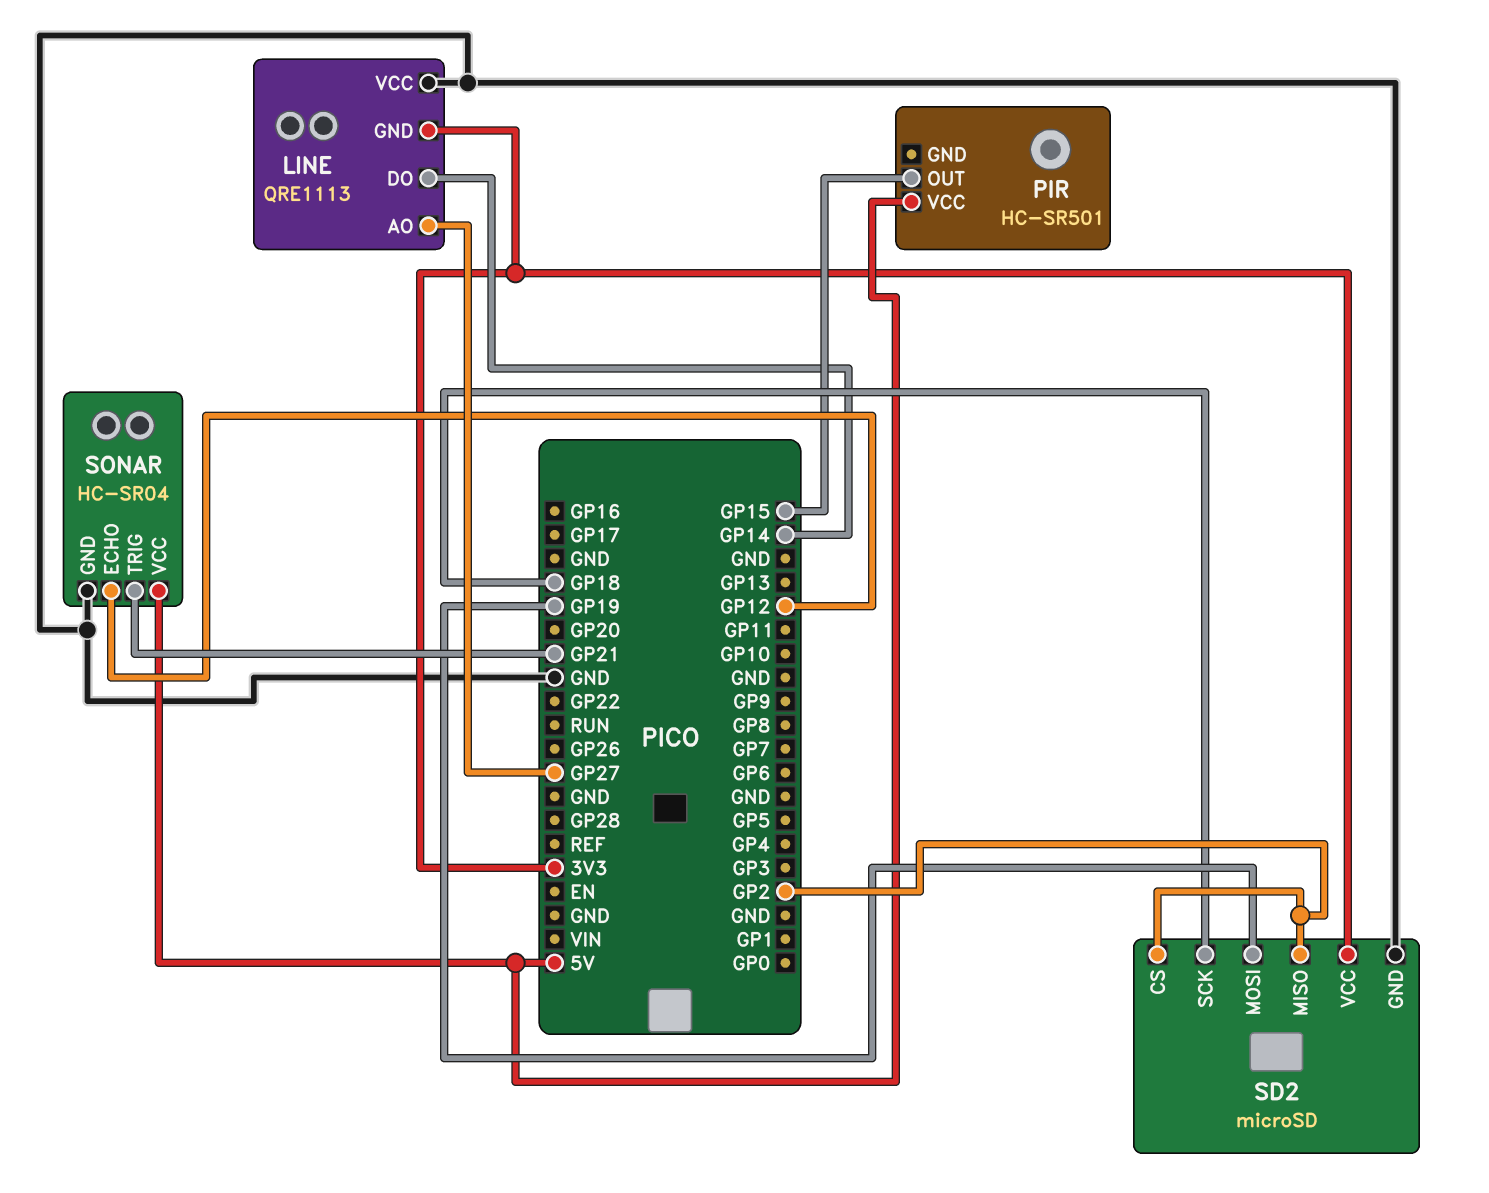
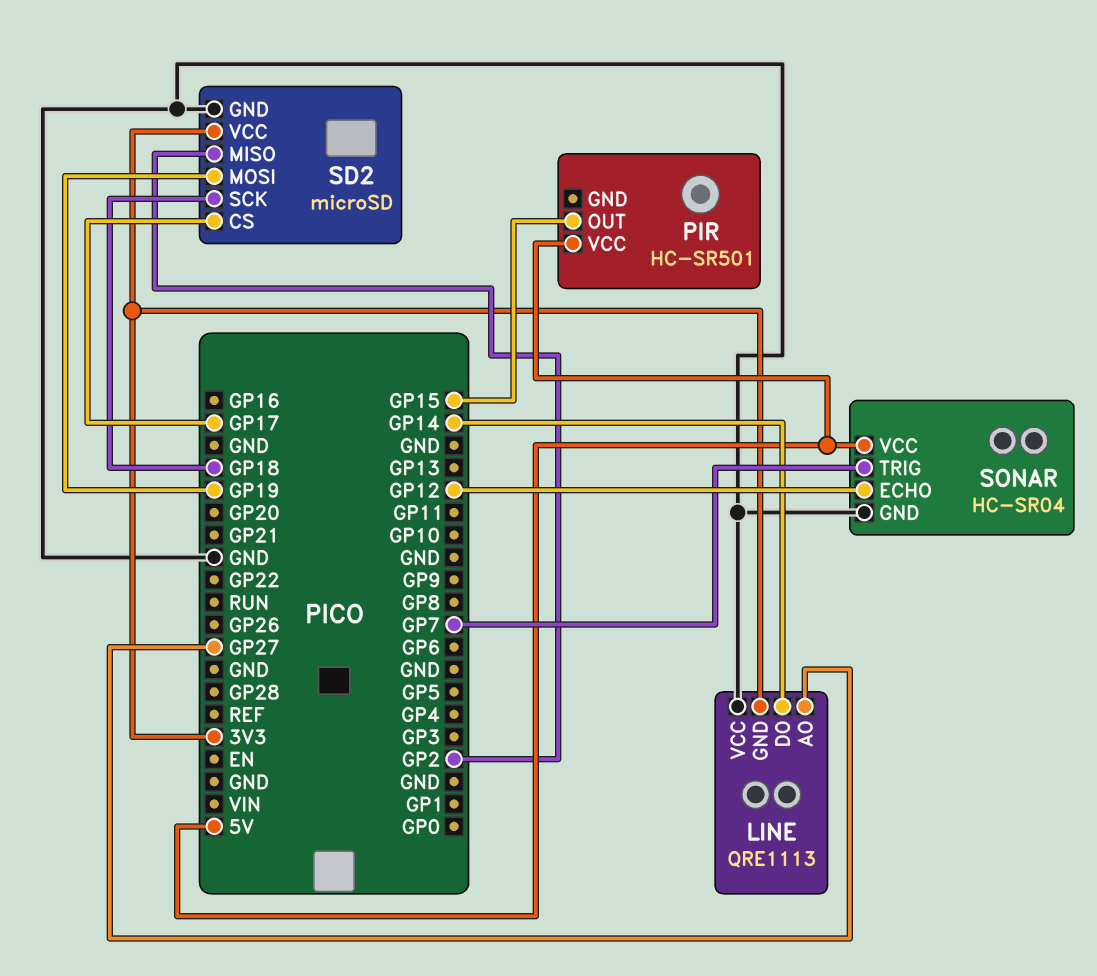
SD2 pin CS: GP2 -> GP17
SONAR pin TRIG: GP21 -> GP7

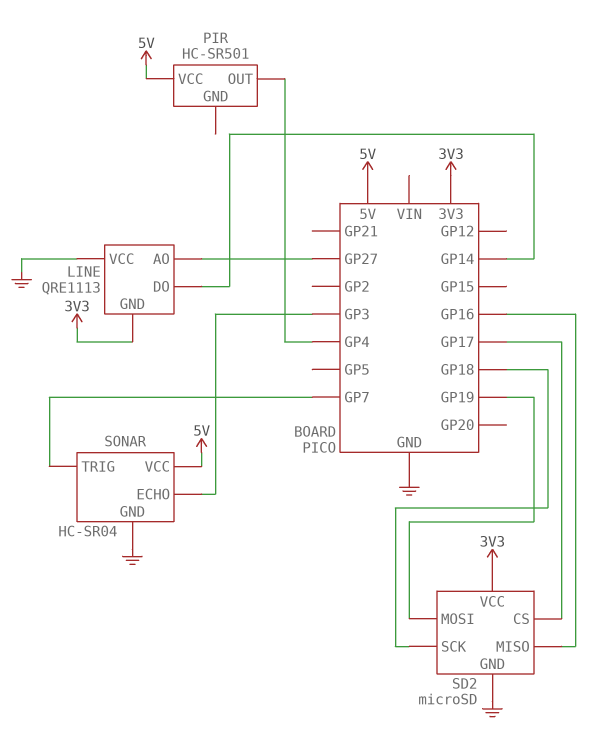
PIR pin OUT: GP15 -> GP4
SD2 pin MISO: GP2 -> GP16
SONAR pin ECHO: GP12 -> GP3

